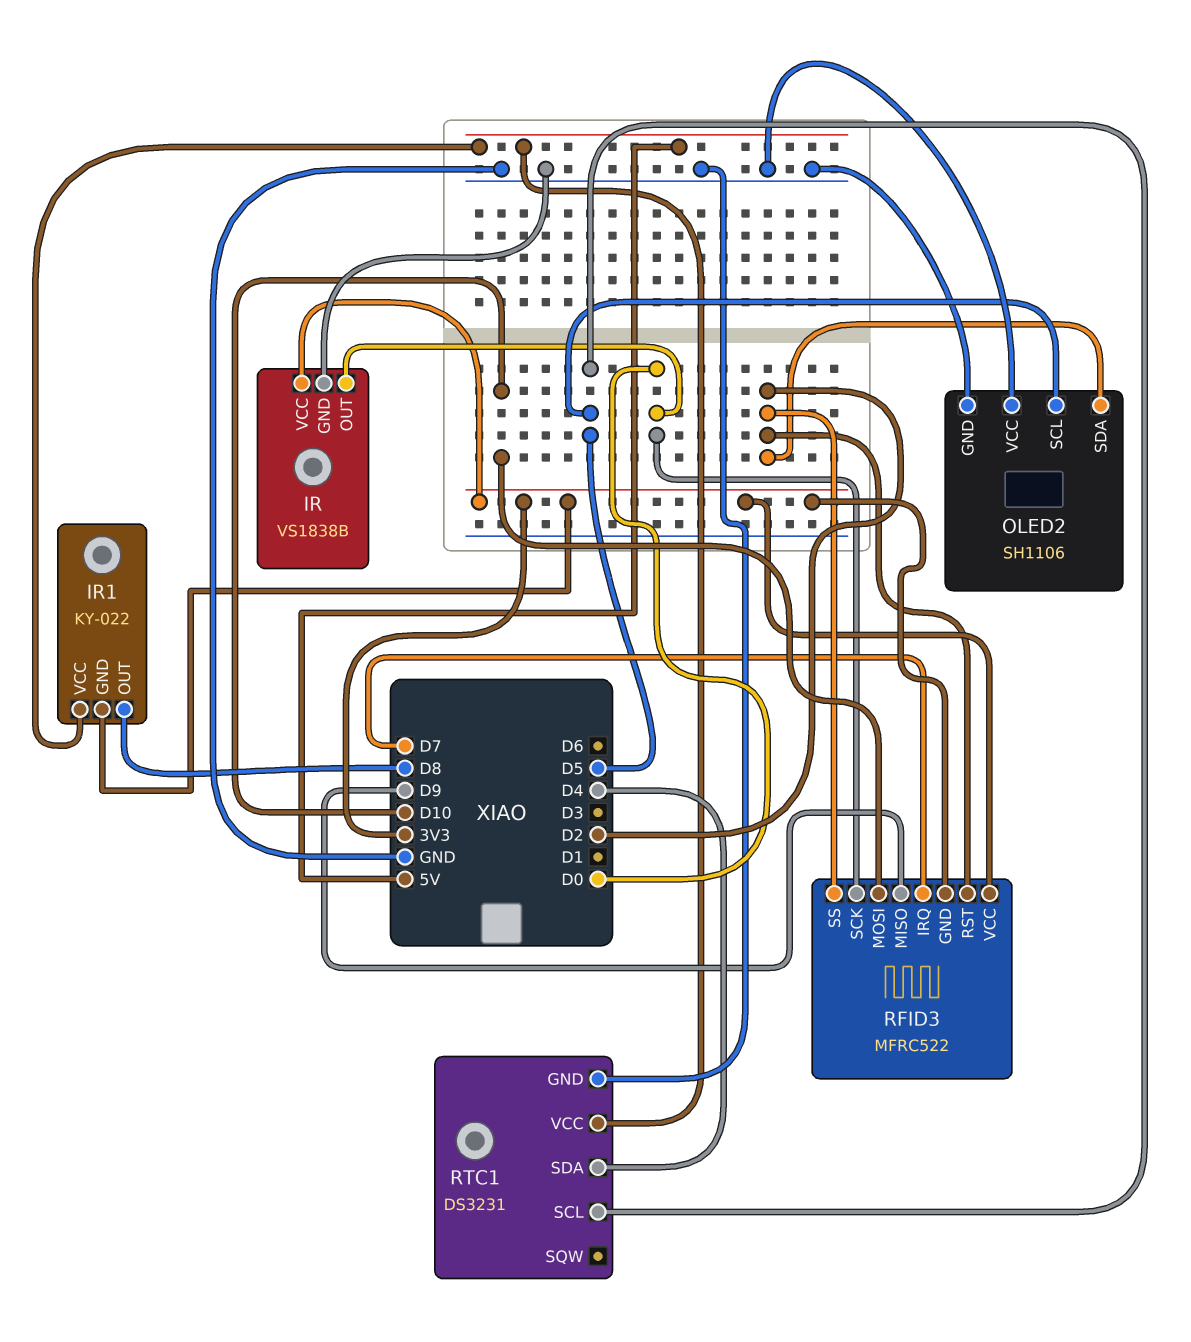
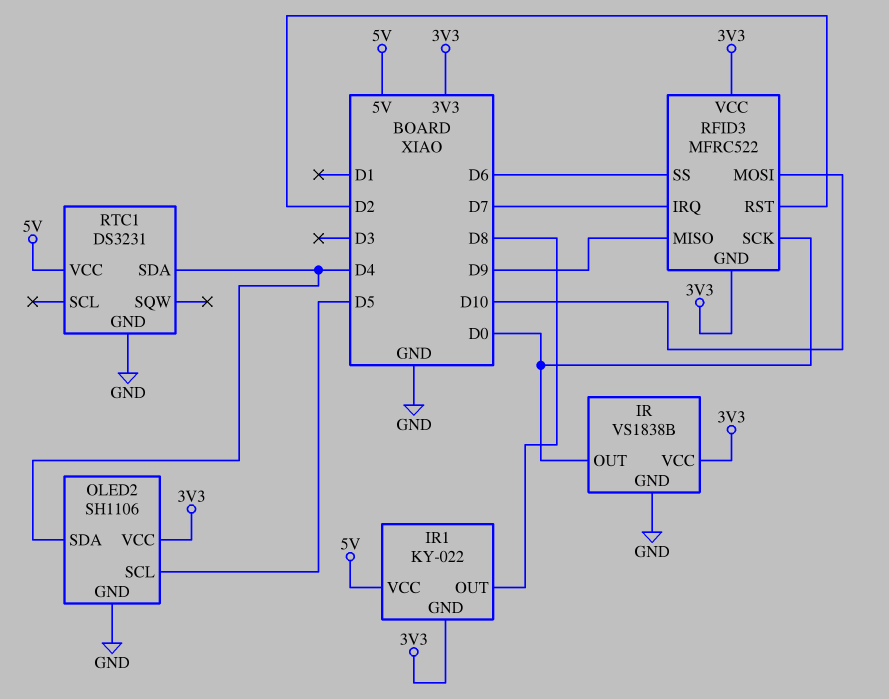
OLED2 pin SDA: D2 -> D4
OLED2 pin VCC: GND -> 3V3
RFID3 pin SS: D2 -> D6
RTC1 pin SCL: D5 -> none

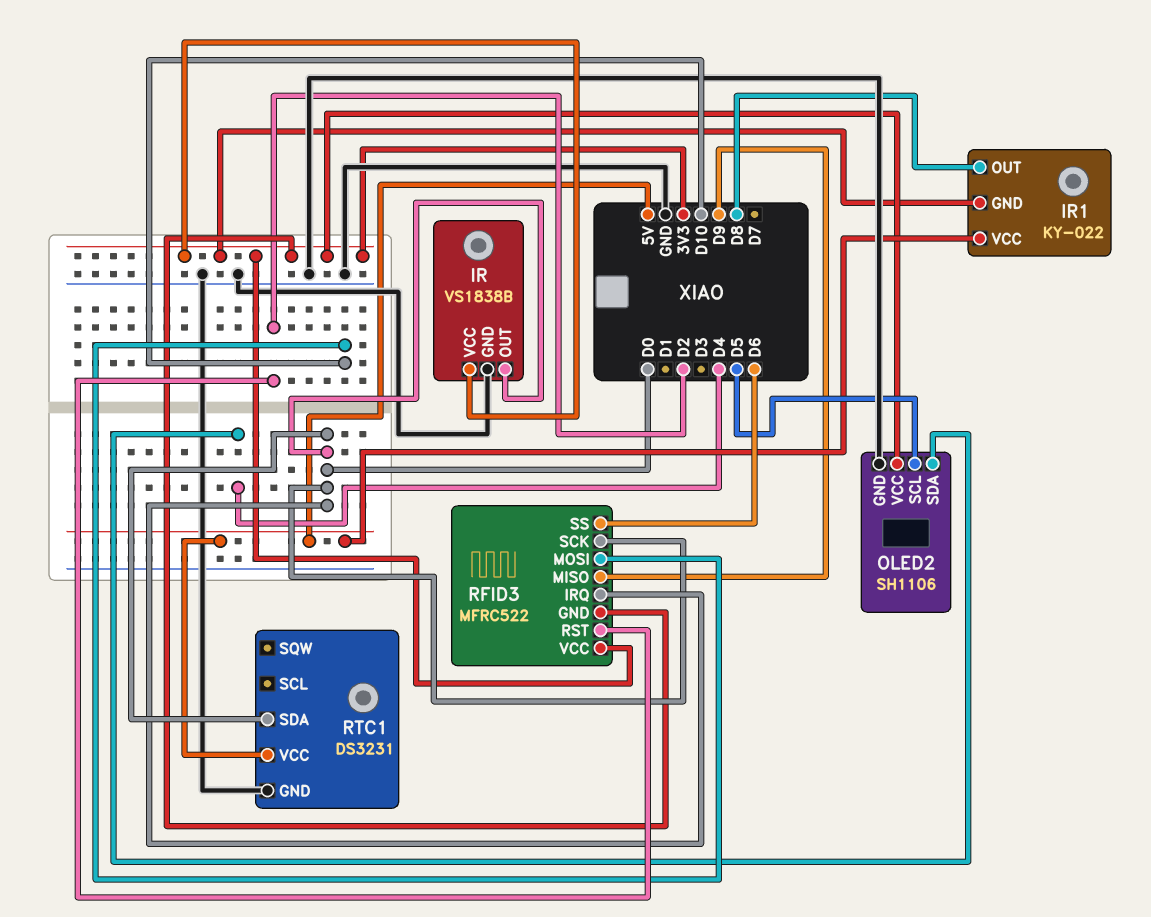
RFID3 pin IRQ: D7 -> D0
RTC1 pin SDA: D4 -> D0

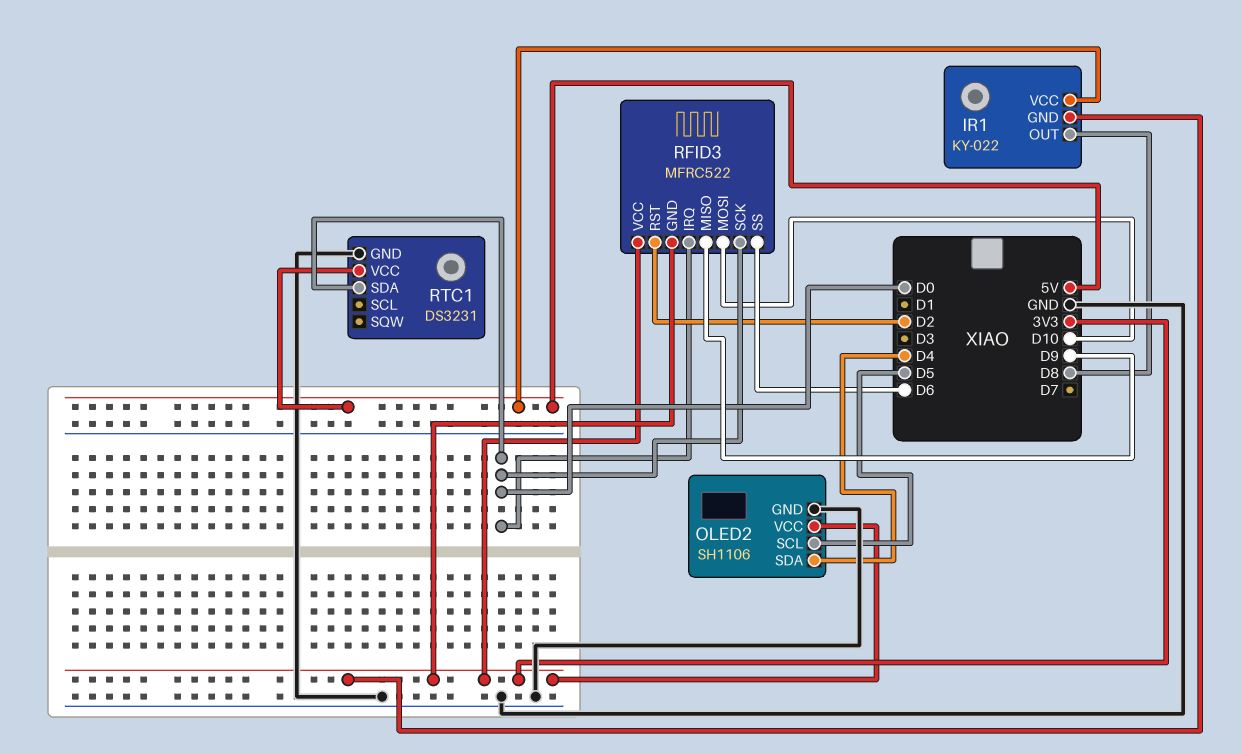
IR: VS1838B -> none
IR pin GND: GND -> none
IR pin OUT: D0 -> none
IR pin VCC: 3V3 -> none

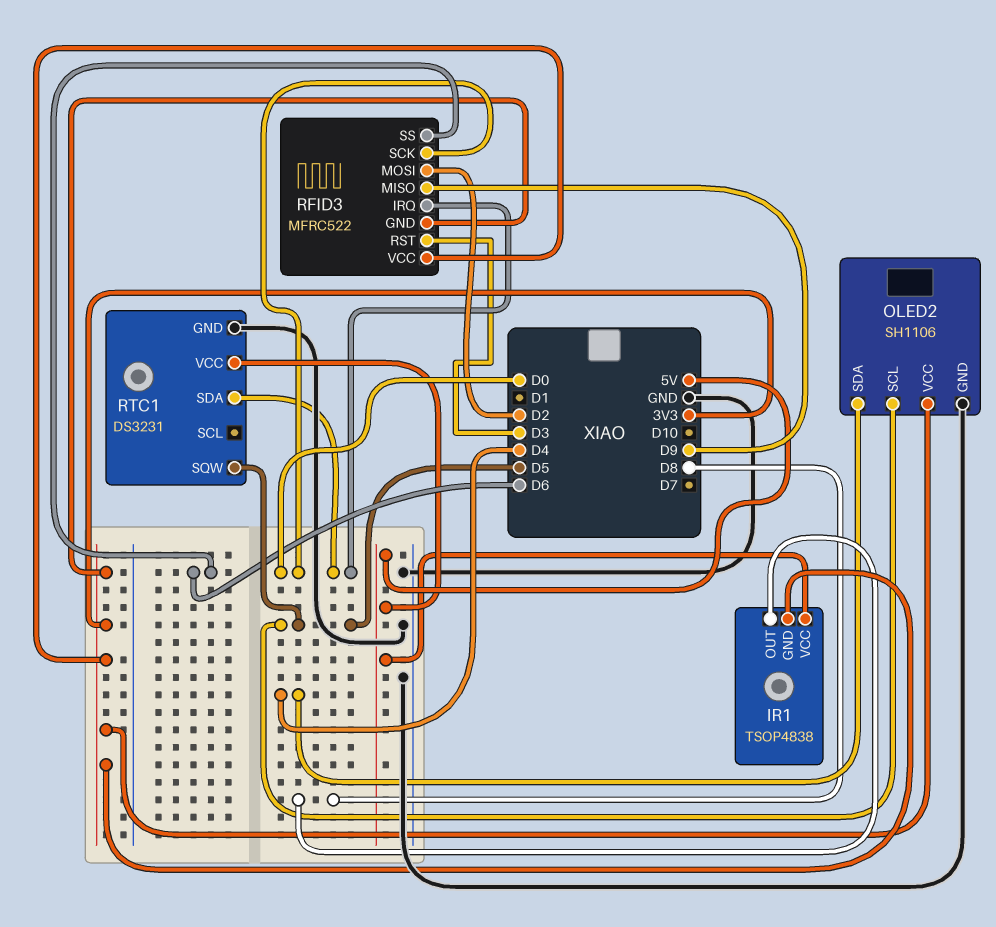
IR1: KY-022 -> TSOP4838
RFID3 pin MOSI: D10 -> D2
RFID3 pin RST: D2 -> D3
RTC1 pin SQW: none -> D5

